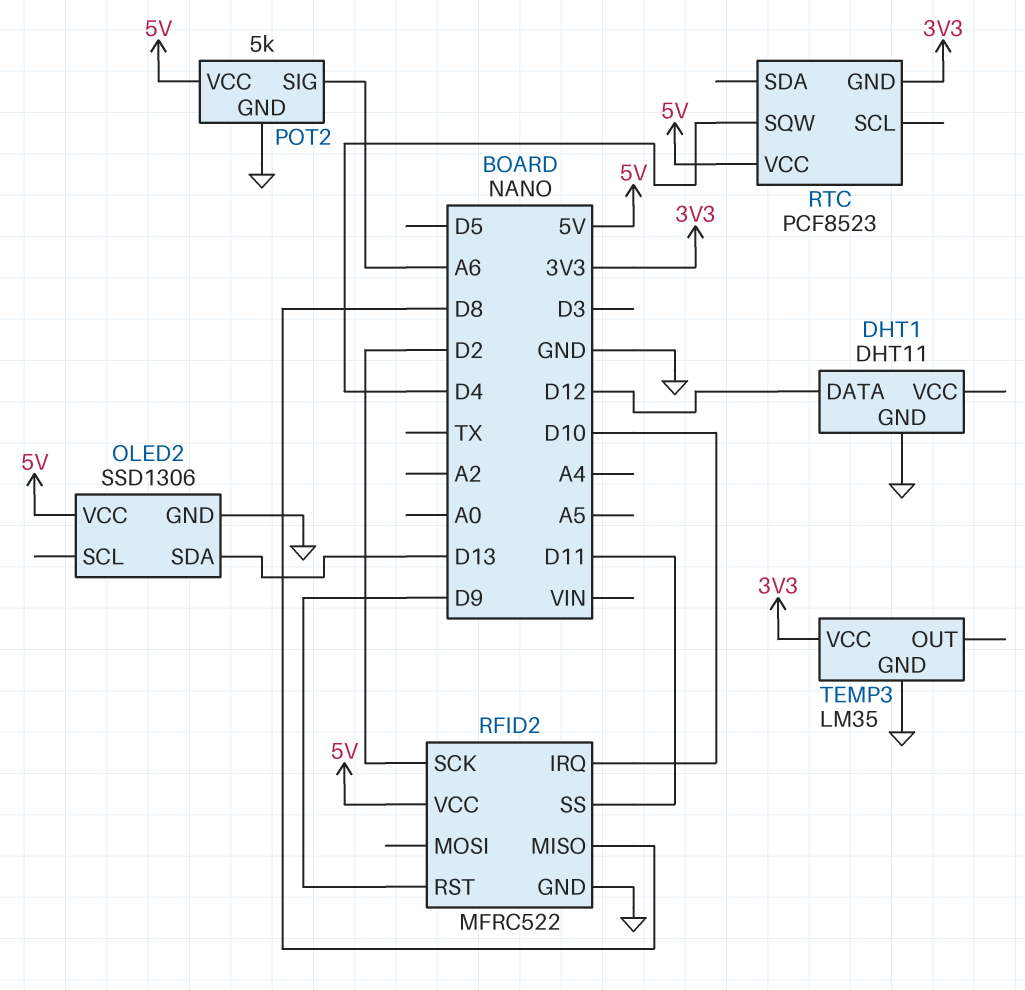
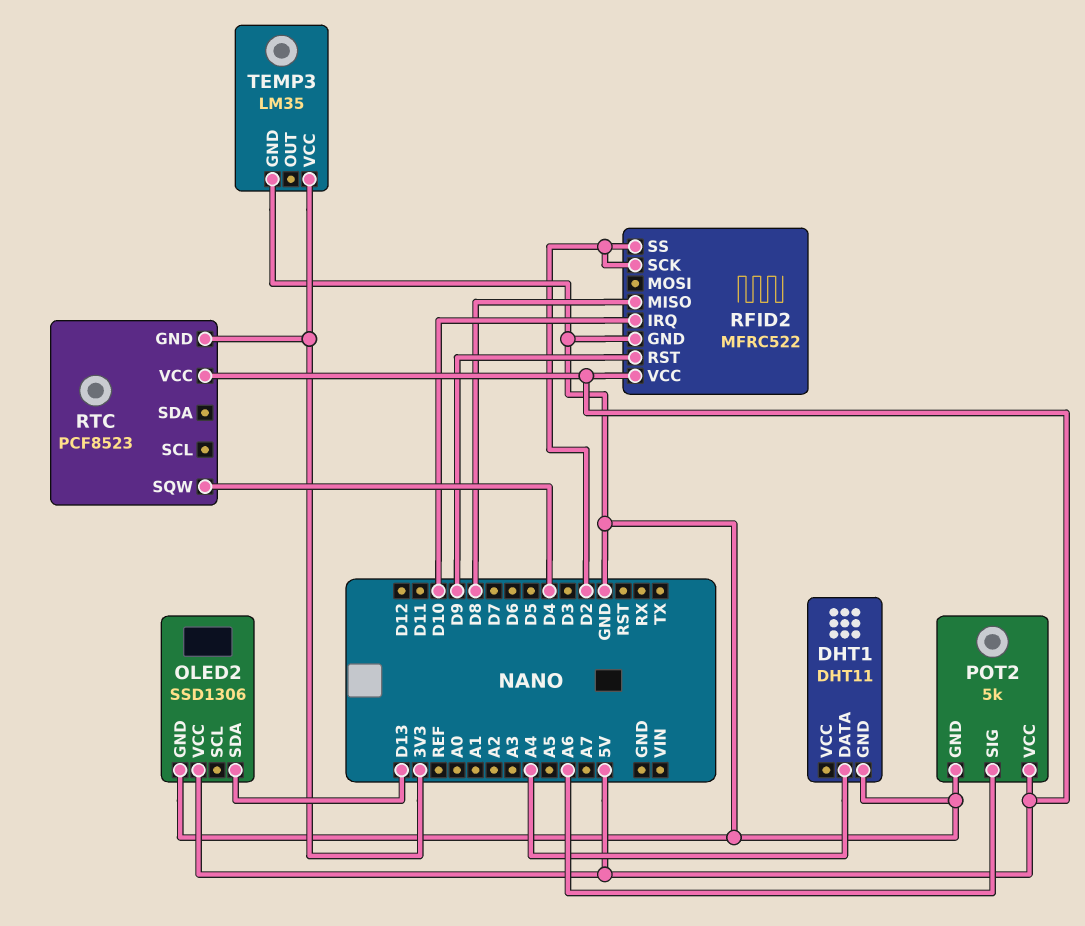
DHT1 pin DATA: D12 -> A4
RFID2 pin SS: D11 -> D2

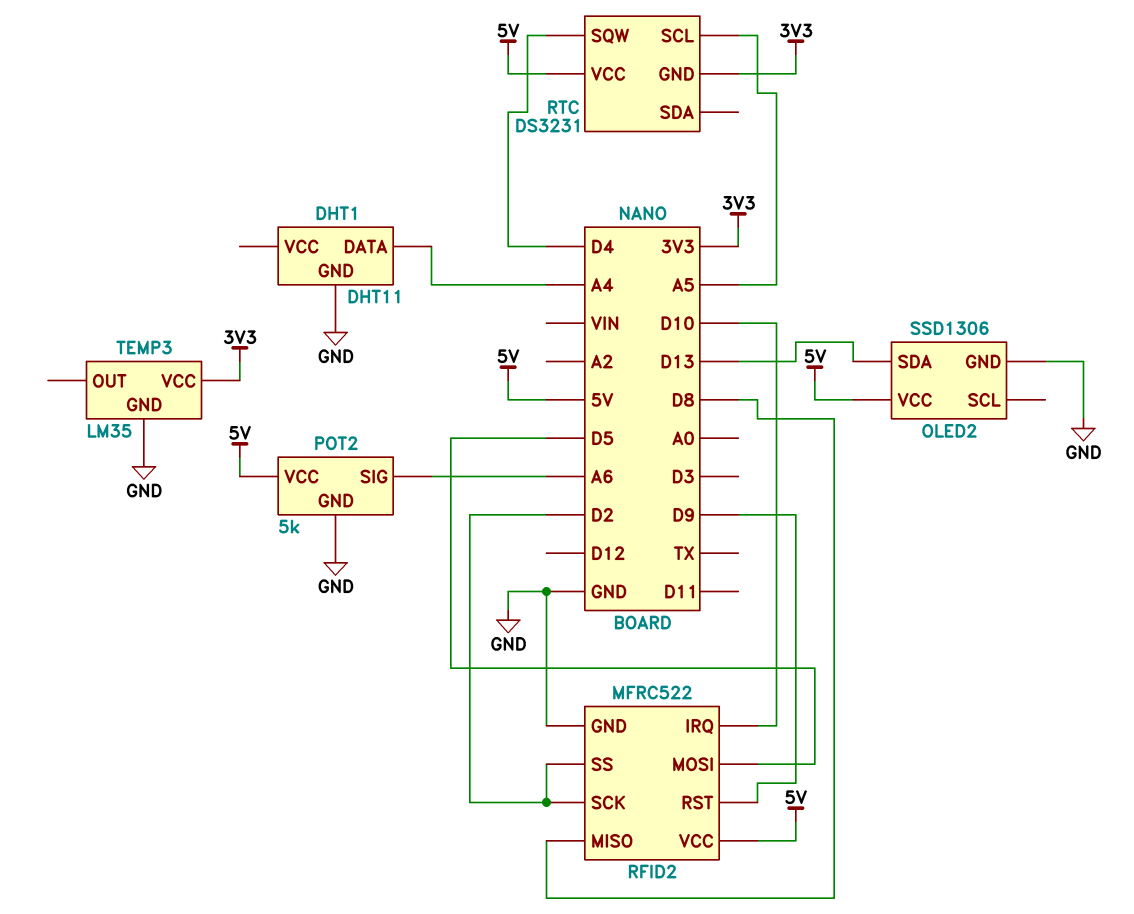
RFID2 pin MOSI: none -> D5
RTC: PCF8523 -> DS3231
RTC pin SCL: none -> A5

